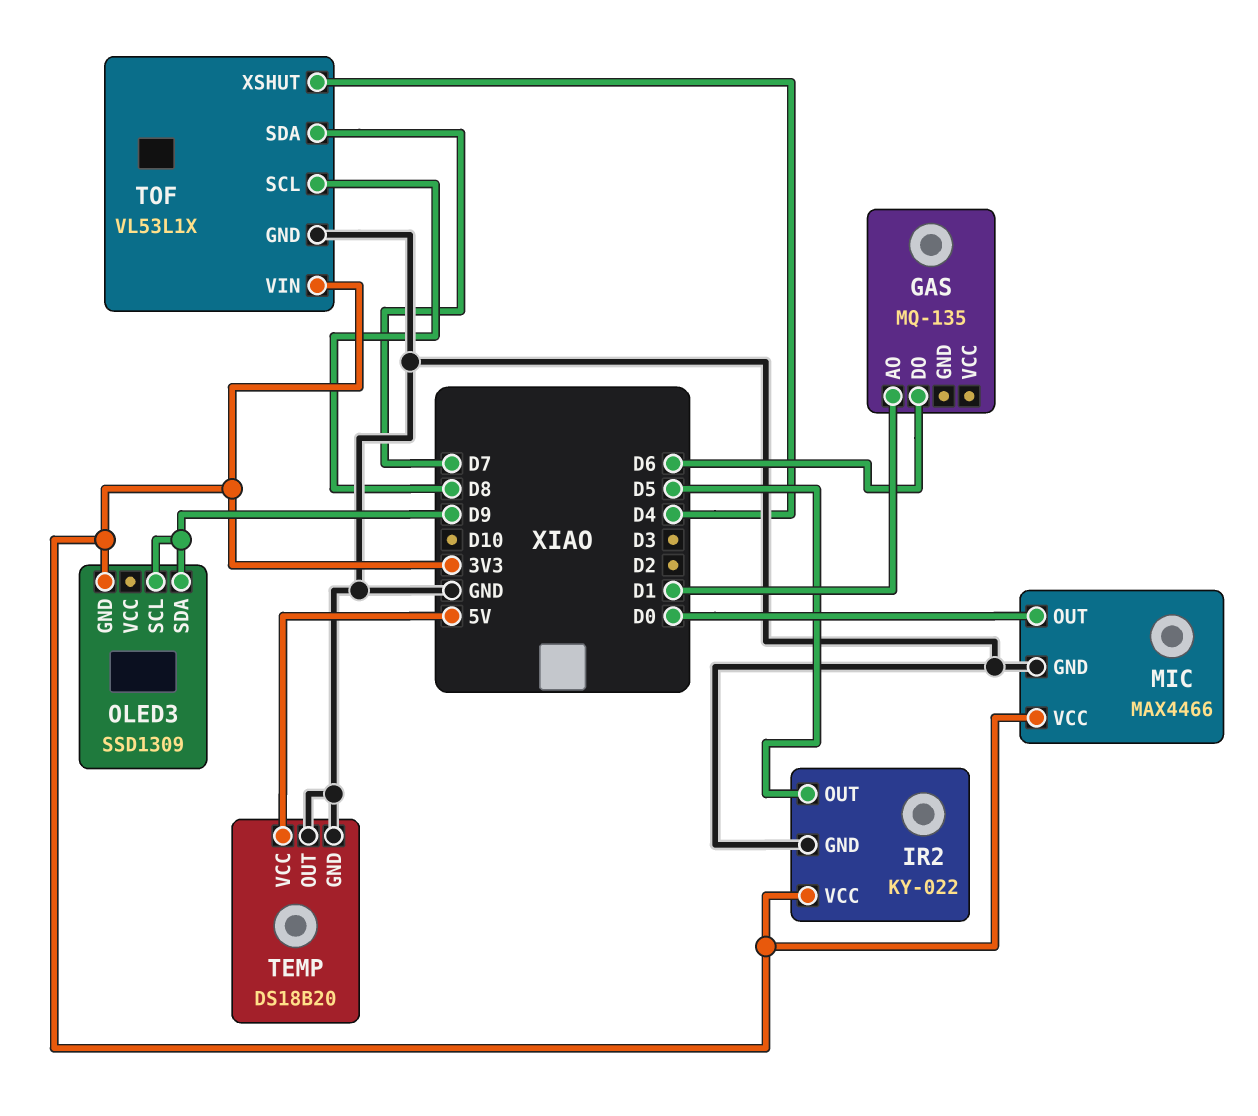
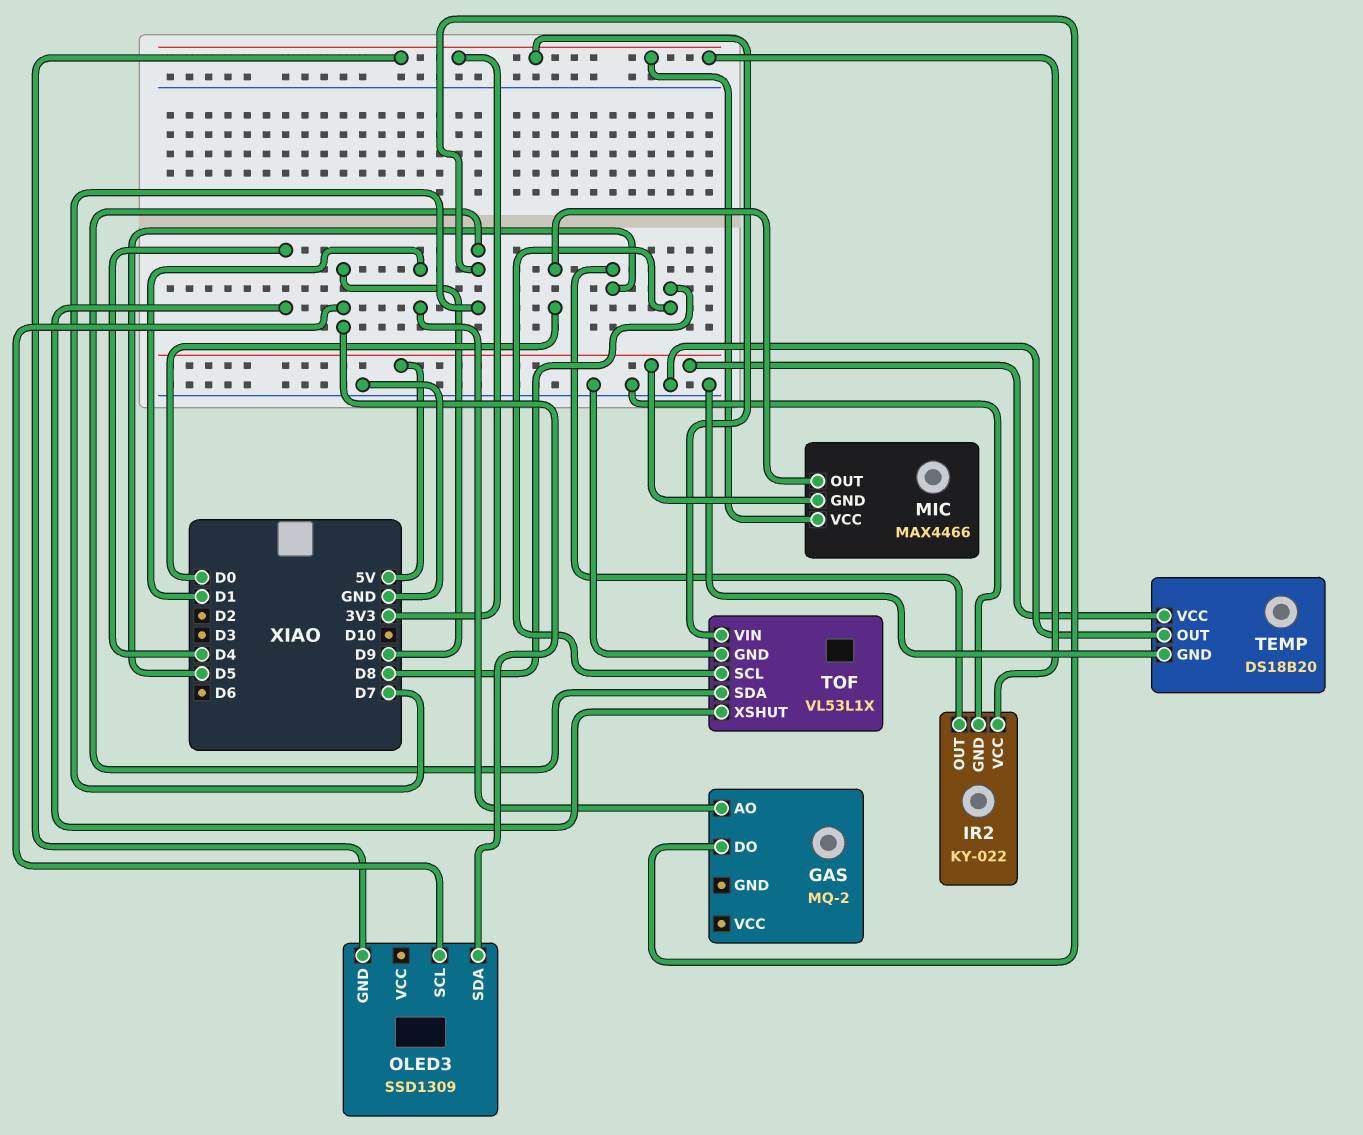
GAS: MQ-135 -> MQ-2
GAS pin DO: D6 -> D7
MIC pin GND: GND -> 5V

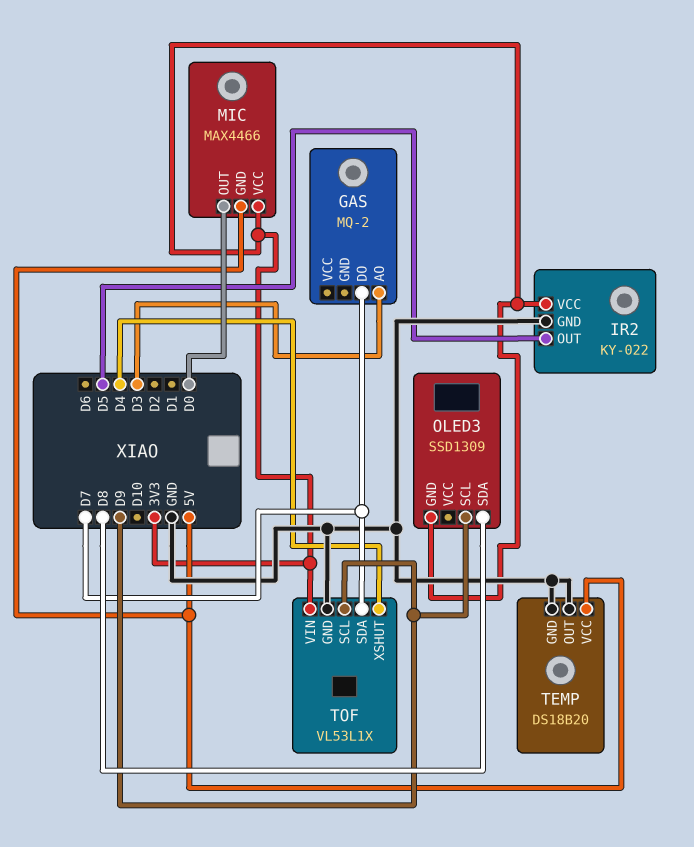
GAS pin AO: D1 -> D3
OLED3 pin SDA: D9 -> D8
TOF pin SCL: D8 -> D9

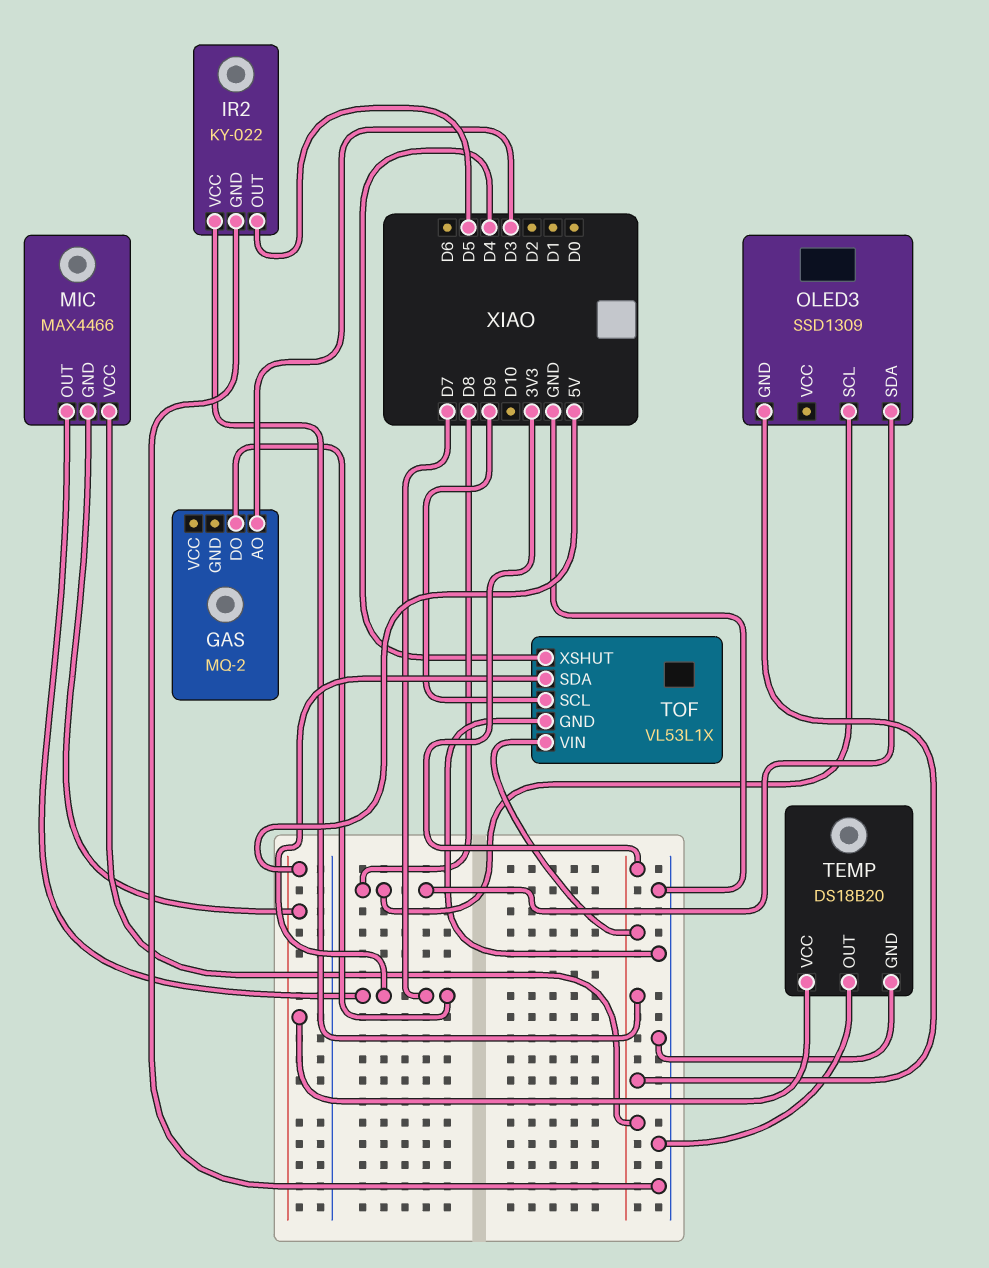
MIC pin OUT: D0 -> D7
OLED3 pin SCL: D9 -> D8

